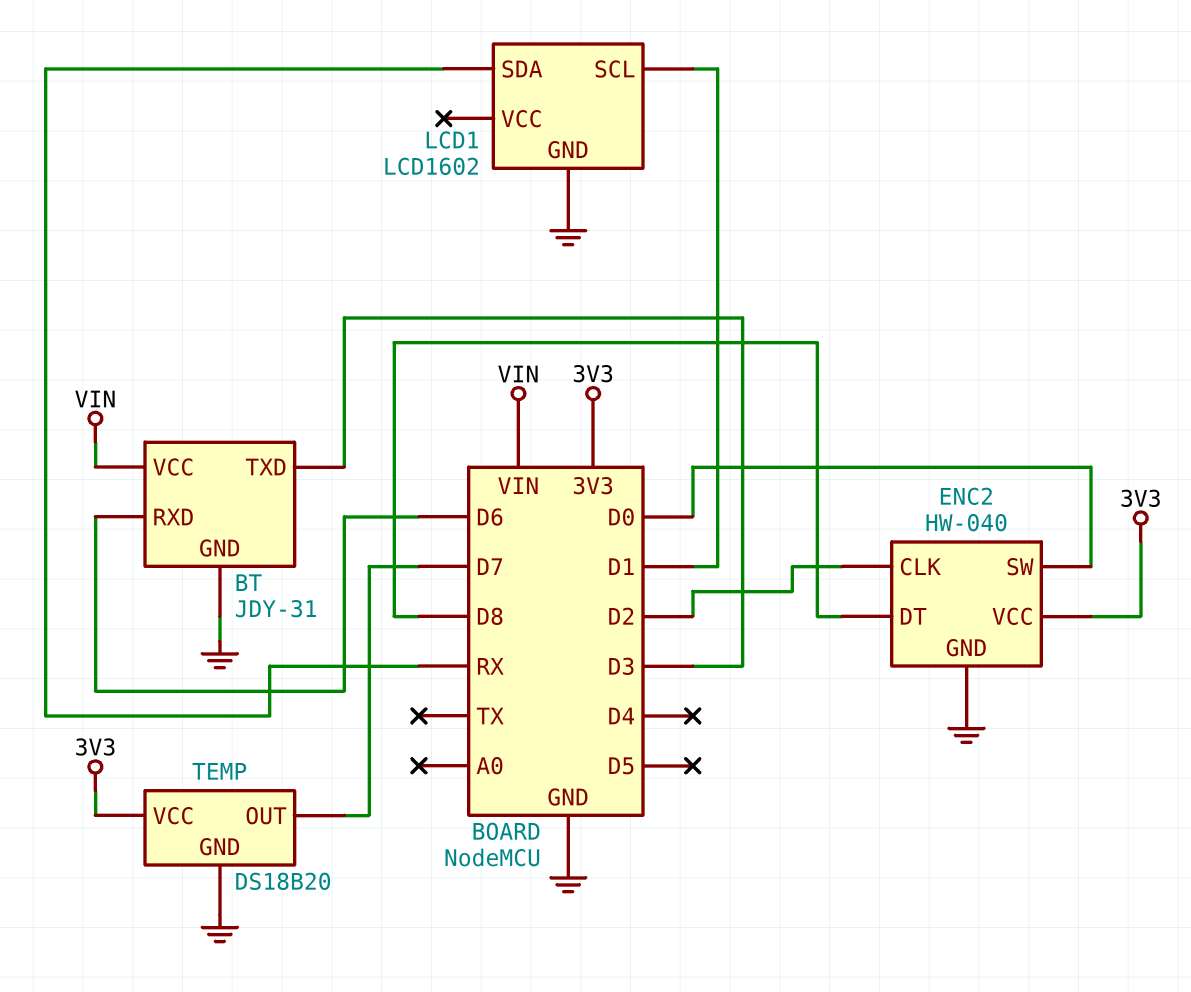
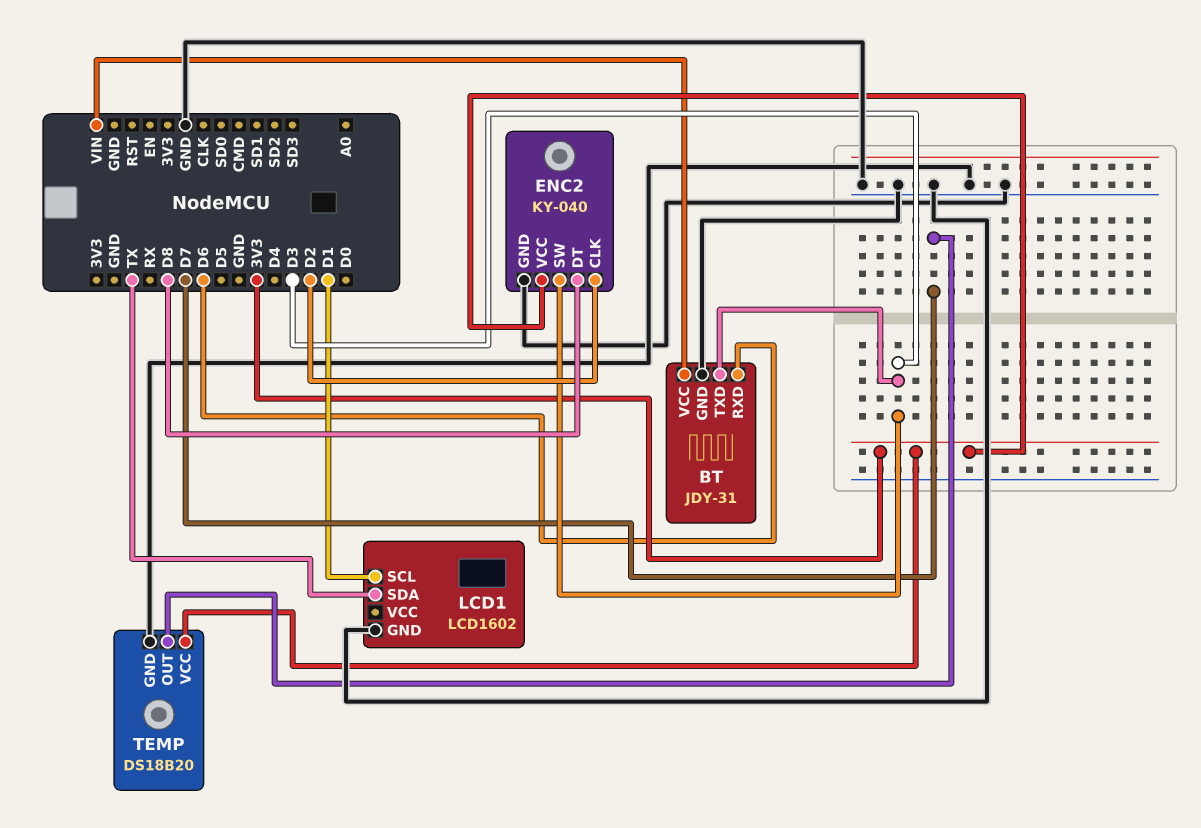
ENC2: HW-040 -> KY-040
ENC2 pin SW: D0 -> D3
LCD1 pin SDA: RX -> TX

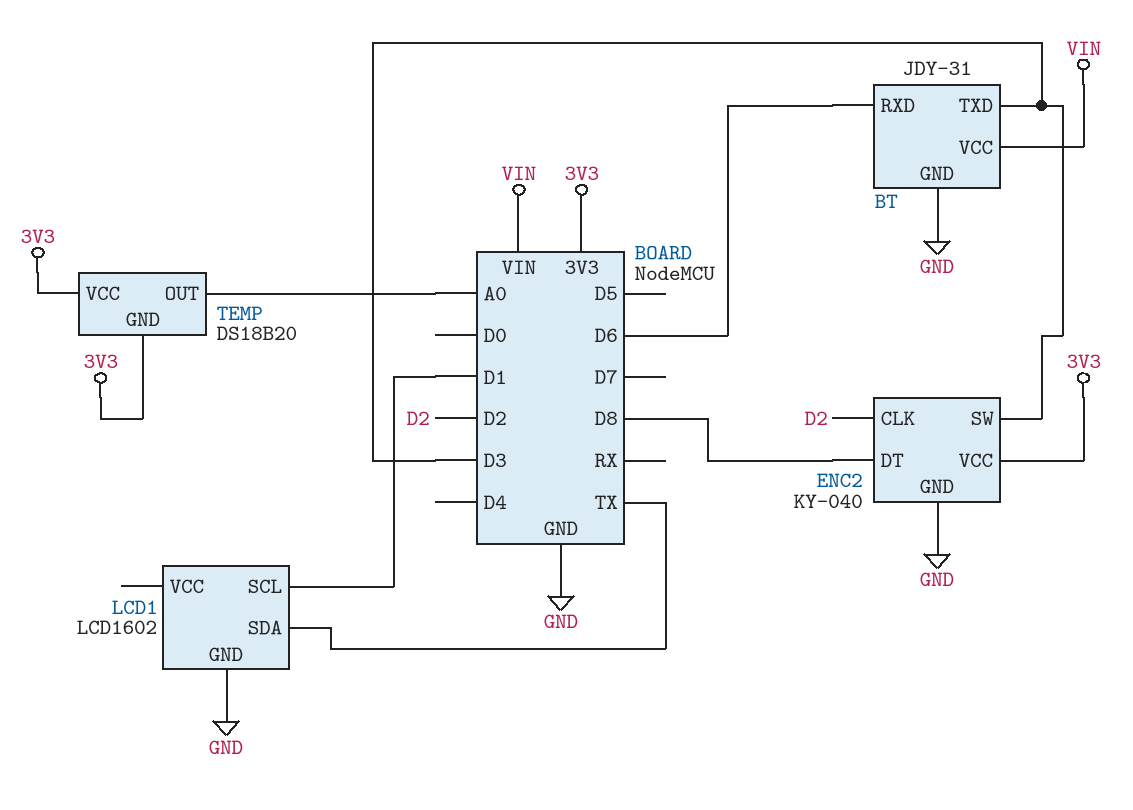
TEMP pin GND: GND -> 3V3
TEMP pin OUT: D7 -> A0

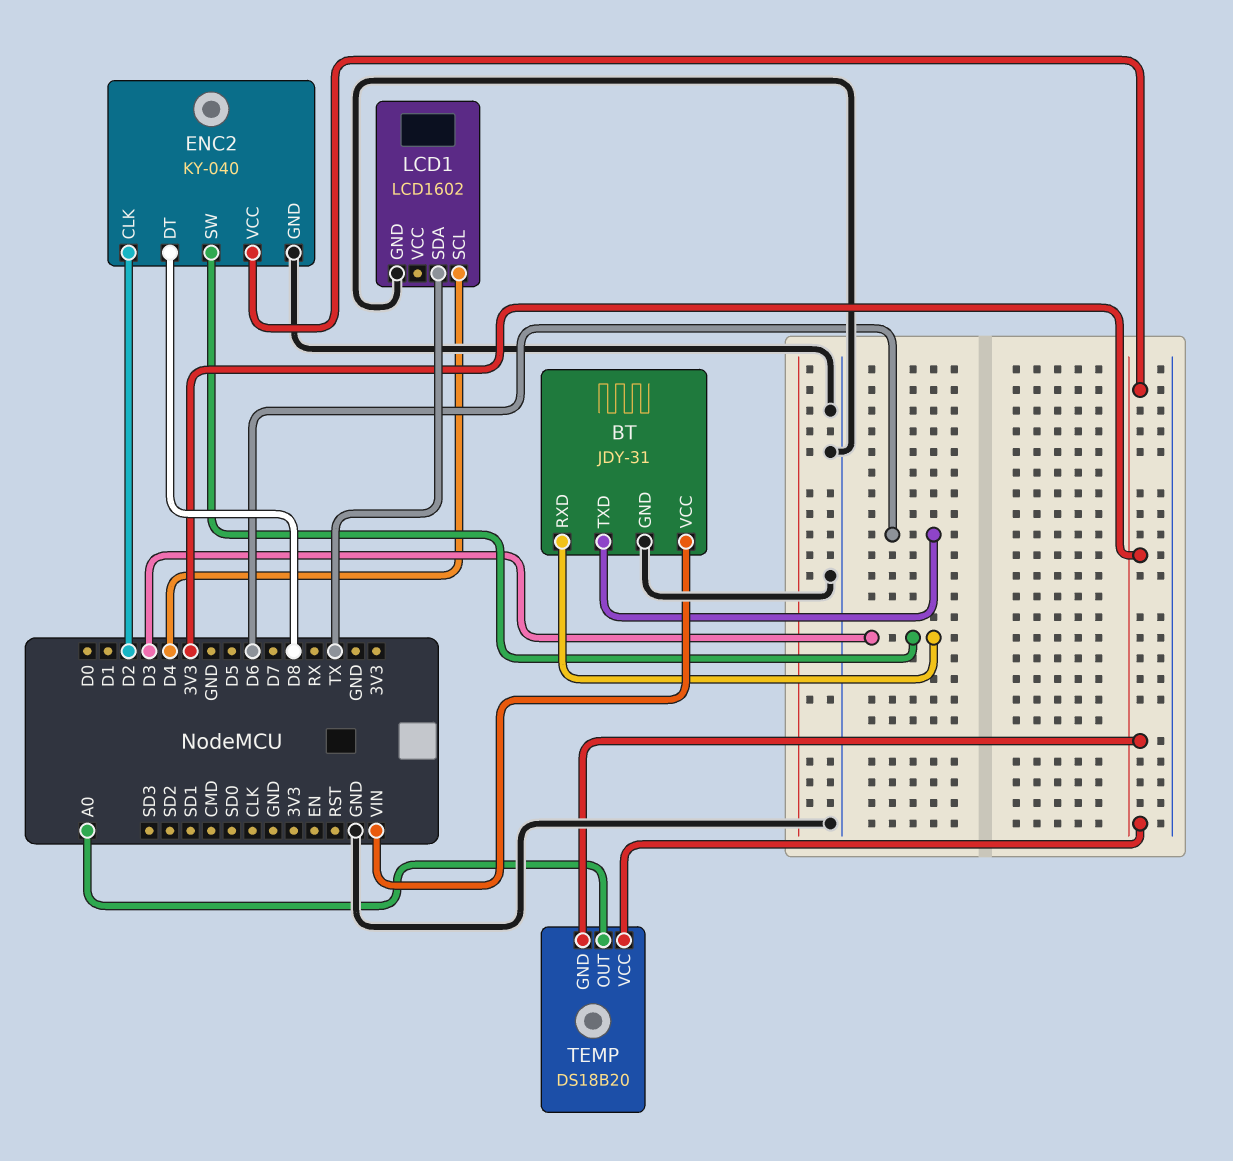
BT pin RXD: D6 -> D3
BT pin TXD: D3 -> D6
LCD1 pin SCL: D1 -> D4

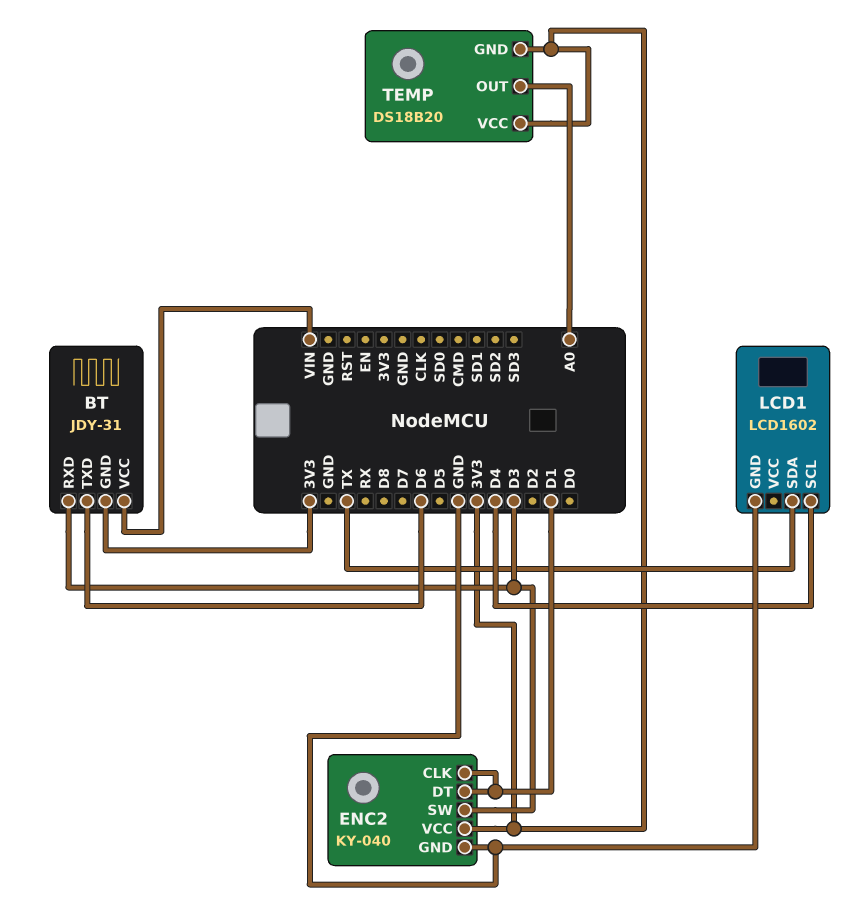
BT pin GND: GND -> 3V3
ENC2 pin CLK: D2 -> D1
ENC2 pin DT: D8 -> D1

